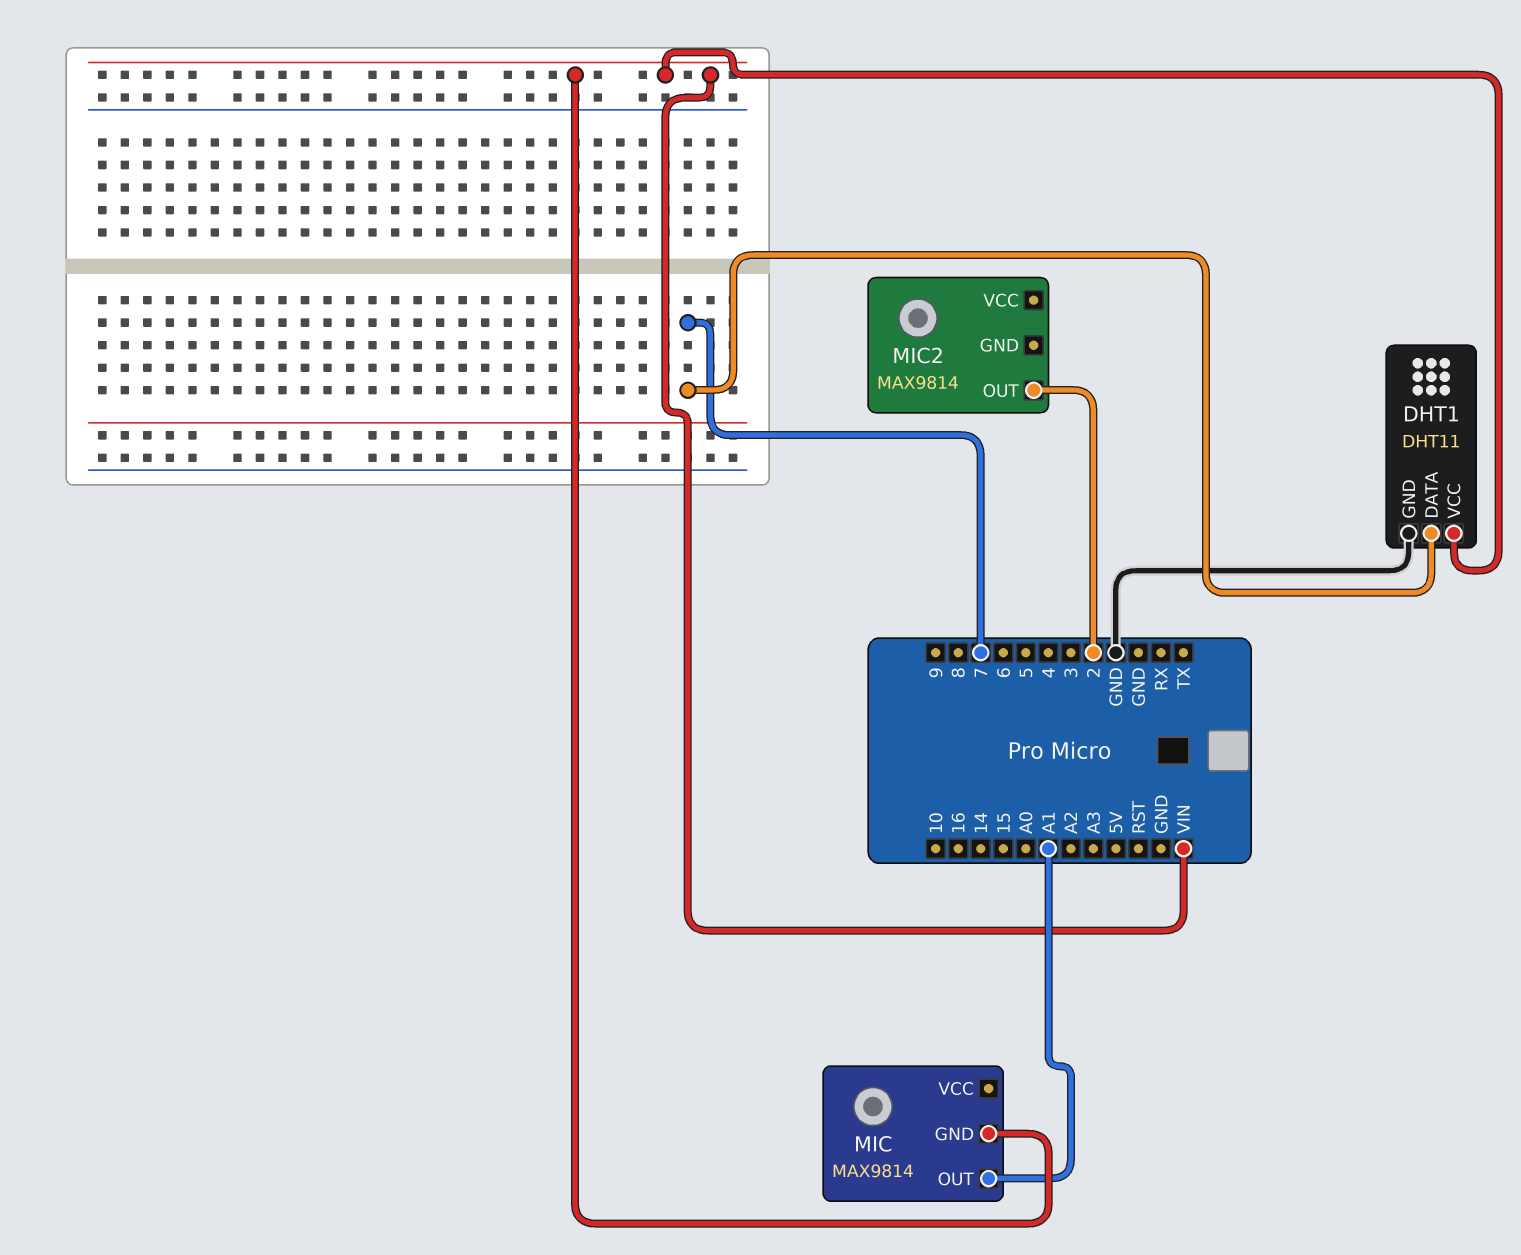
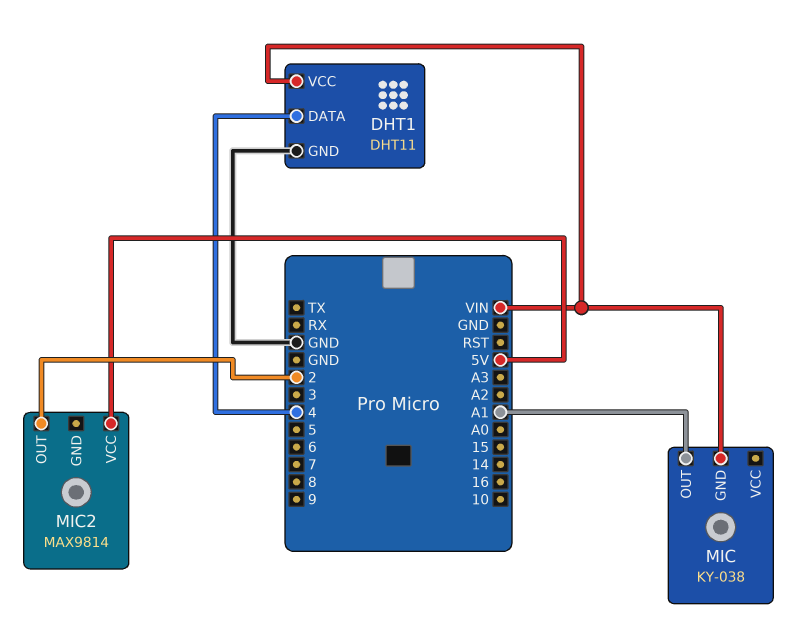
DHT1 pin DATA: 7 -> 4
MIC: MAX9814 -> KY-038
MIC2 pin VCC: none -> 5V

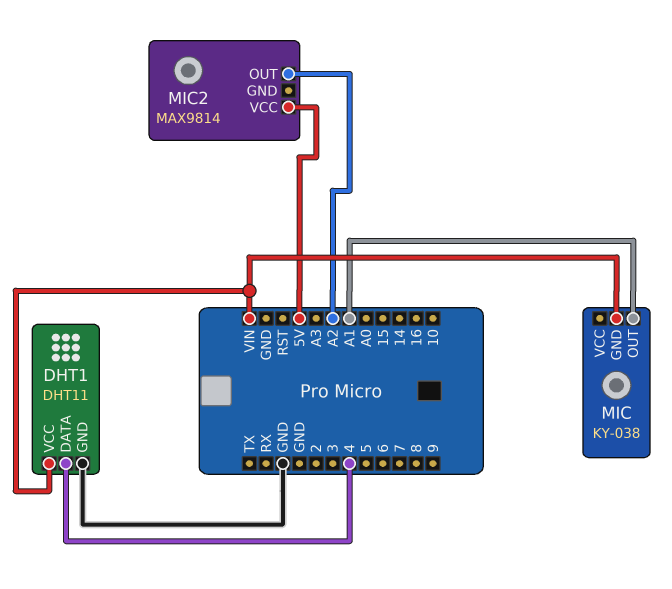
MIC2 pin OUT: 2 -> A2

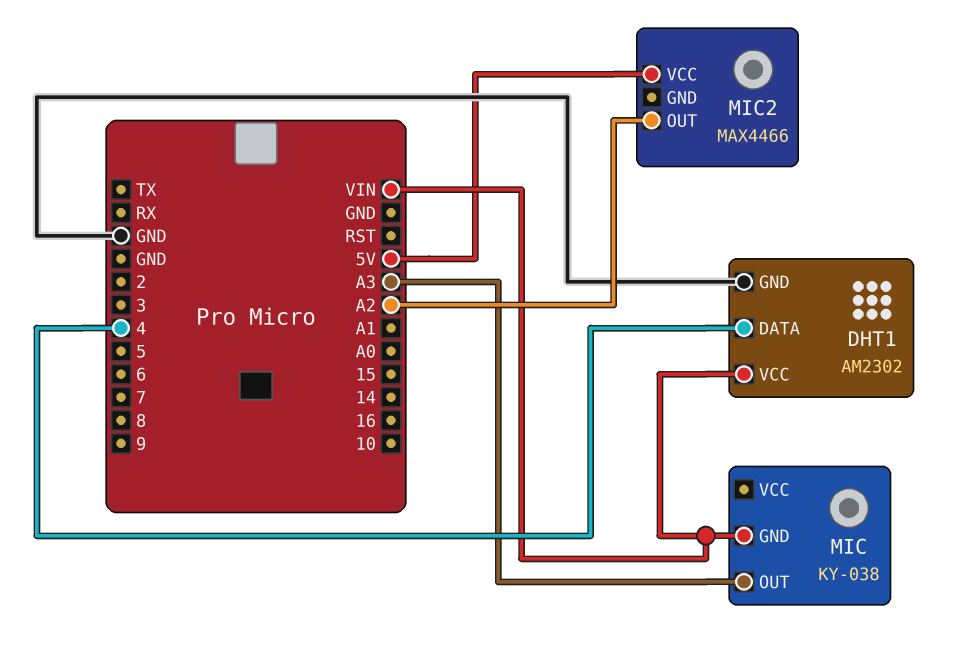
DHT1: DHT11 -> AM2302
MIC pin OUT: A1 -> A3
MIC2: MAX9814 -> MAX4466

